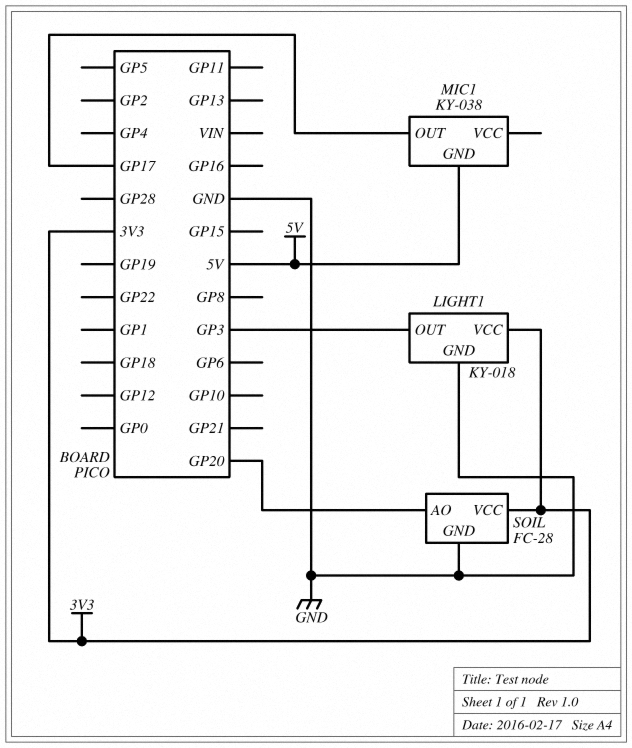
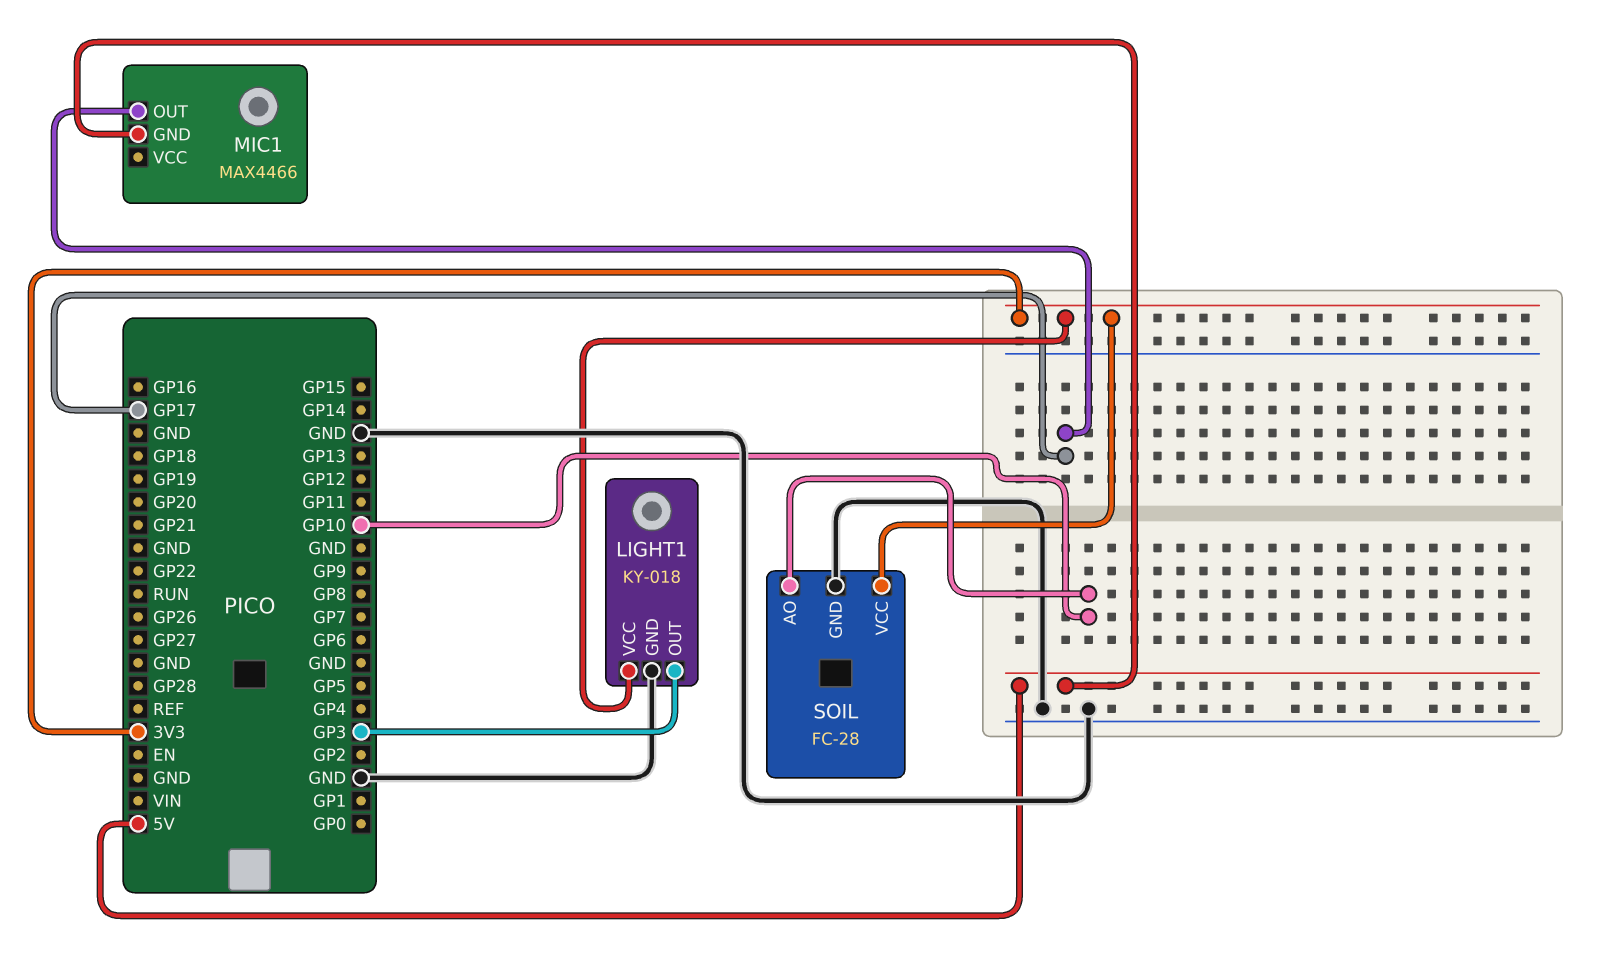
MIC1: KY-038 -> MAX4466
SOIL pin AO: GP20 -> GP10

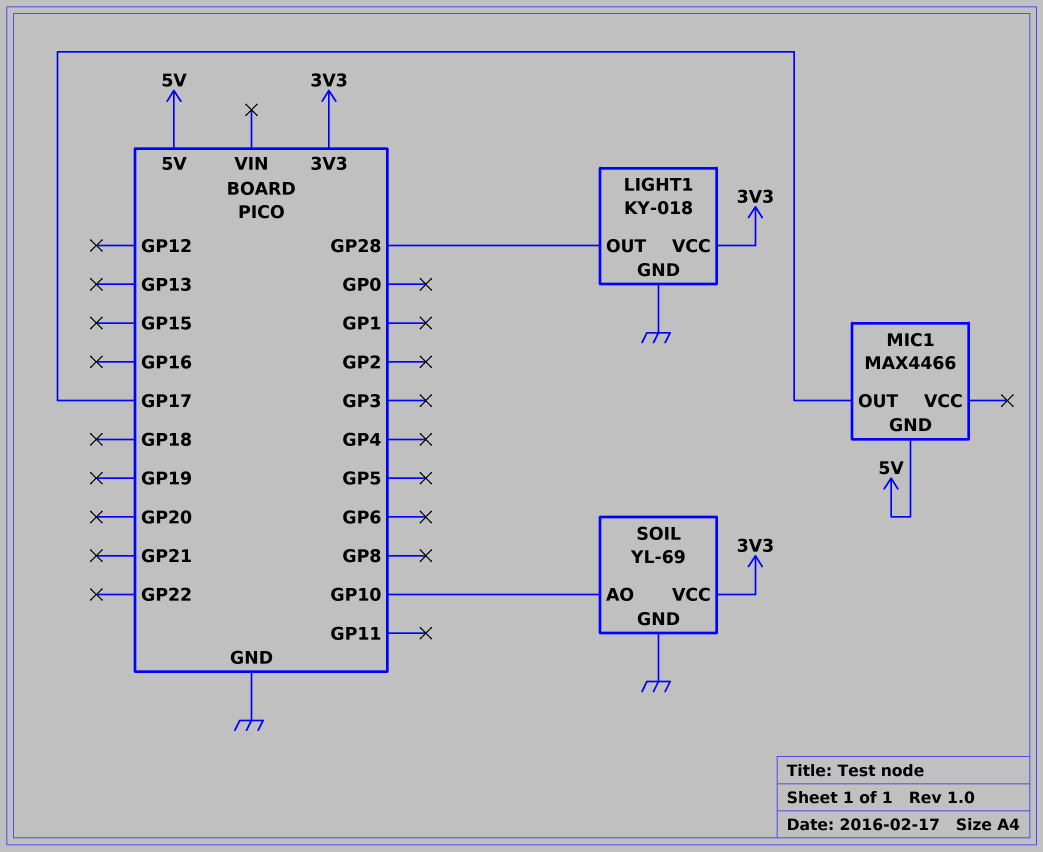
LIGHT1 pin OUT: GP3 -> GP28
SOIL: FC-28 -> YL-69

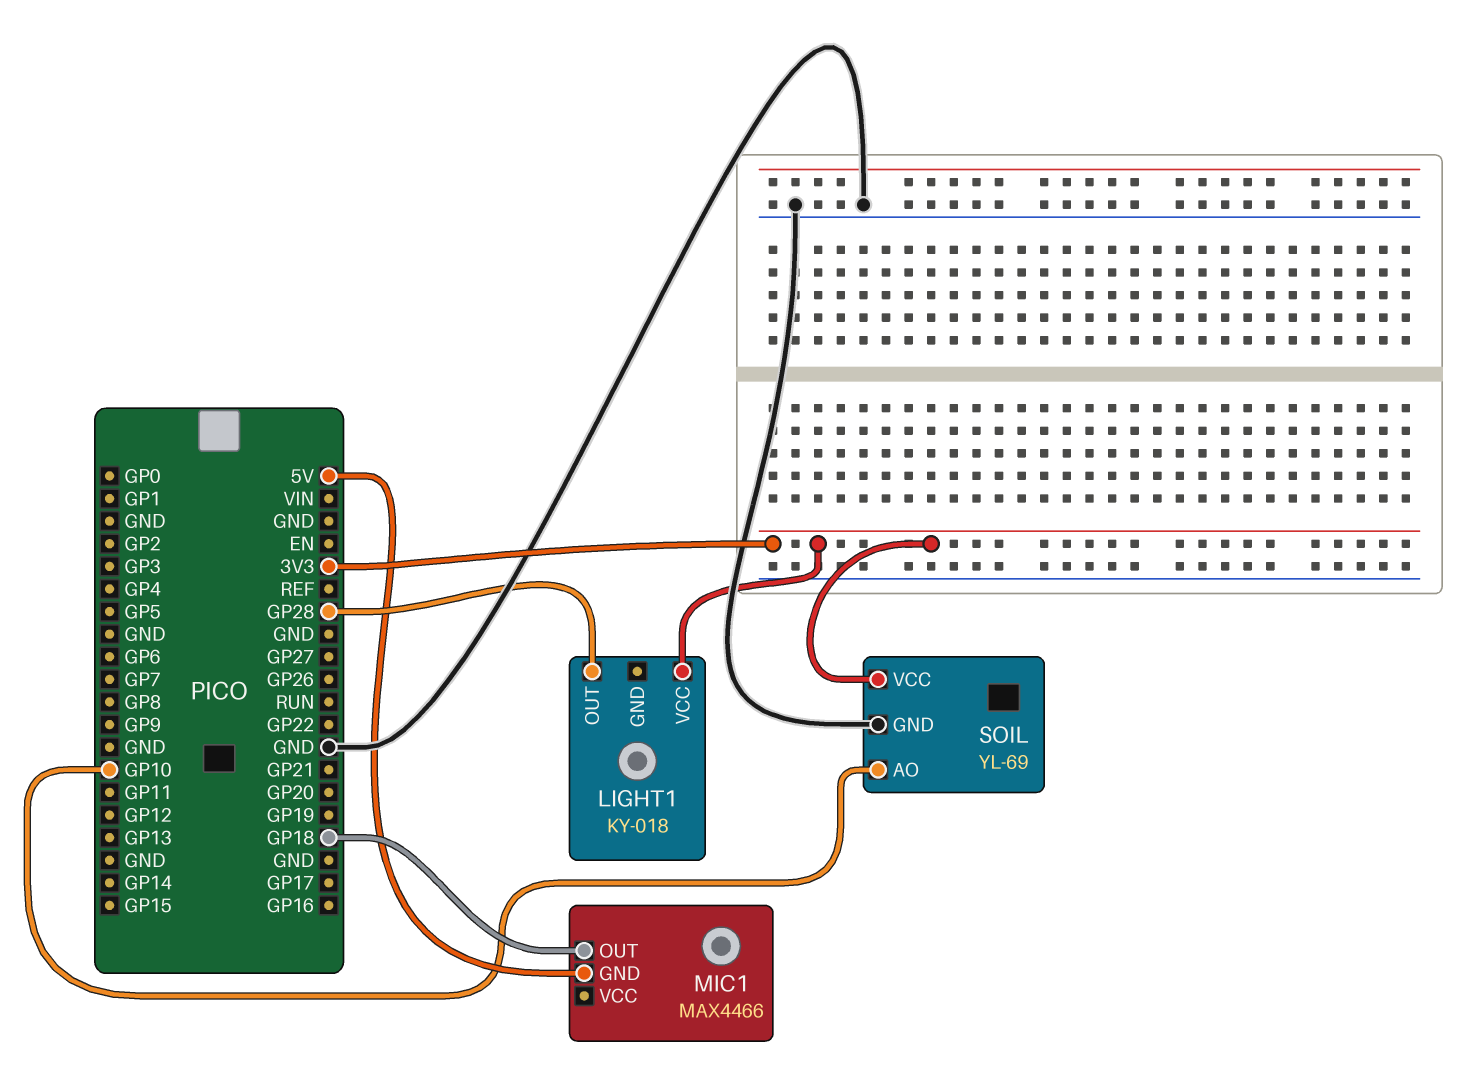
LIGHT1 pin GND: GND -> none
MIC1 pin OUT: GP17 -> GP18

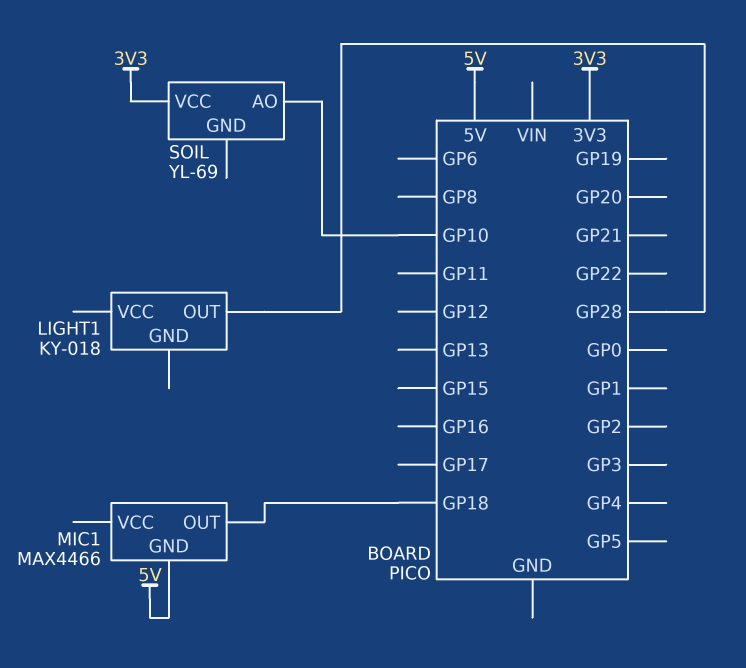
LIGHT1 pin VCC: 3V3 -> none
SOIL pin GND: GND -> none

